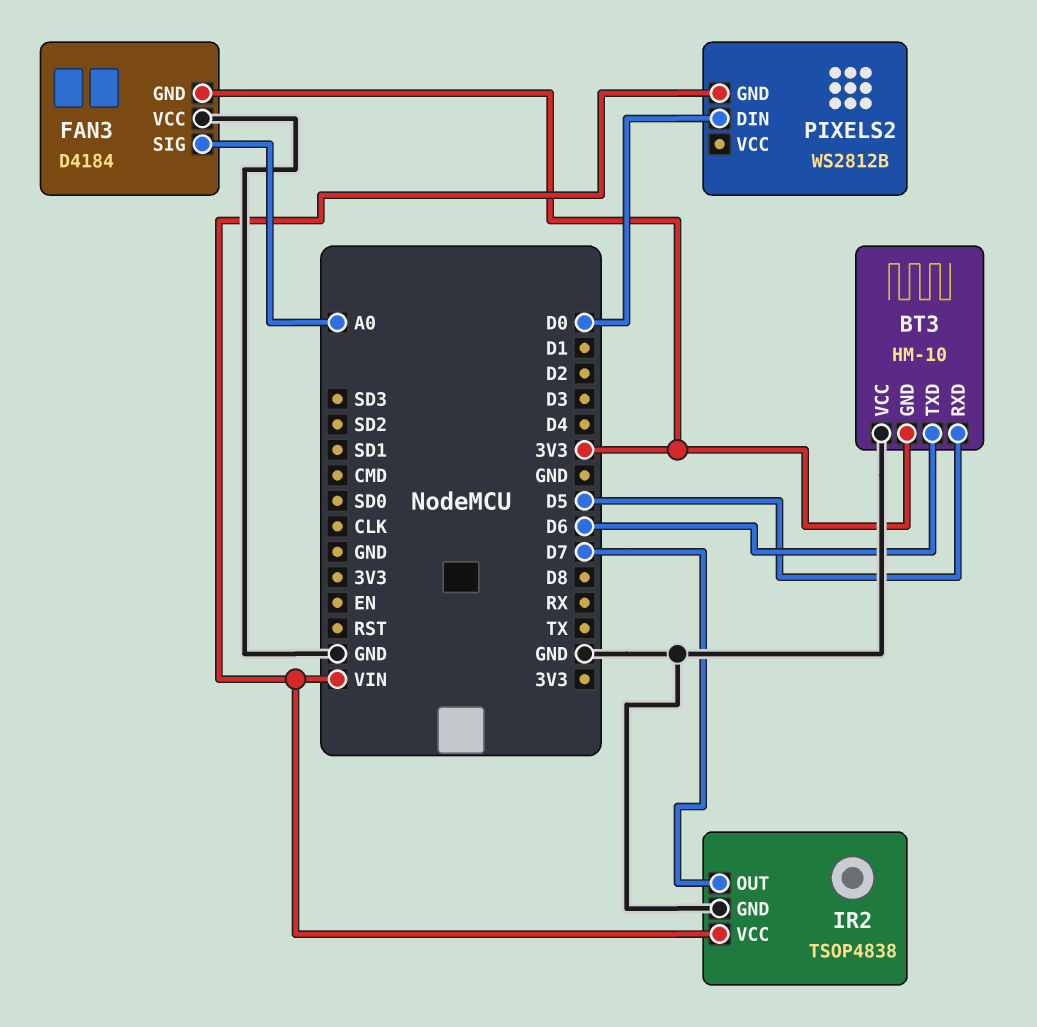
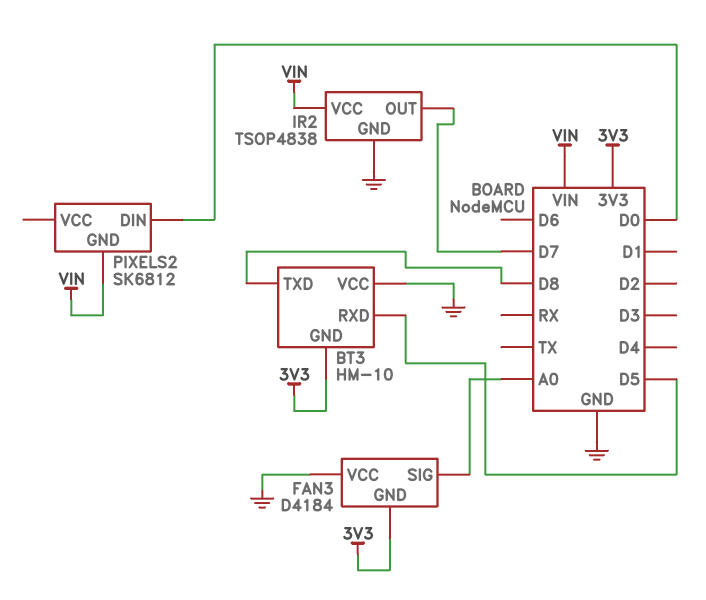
BT3 pin TXD: D6 -> D8
PIXELS2: WS2812B -> SK6812

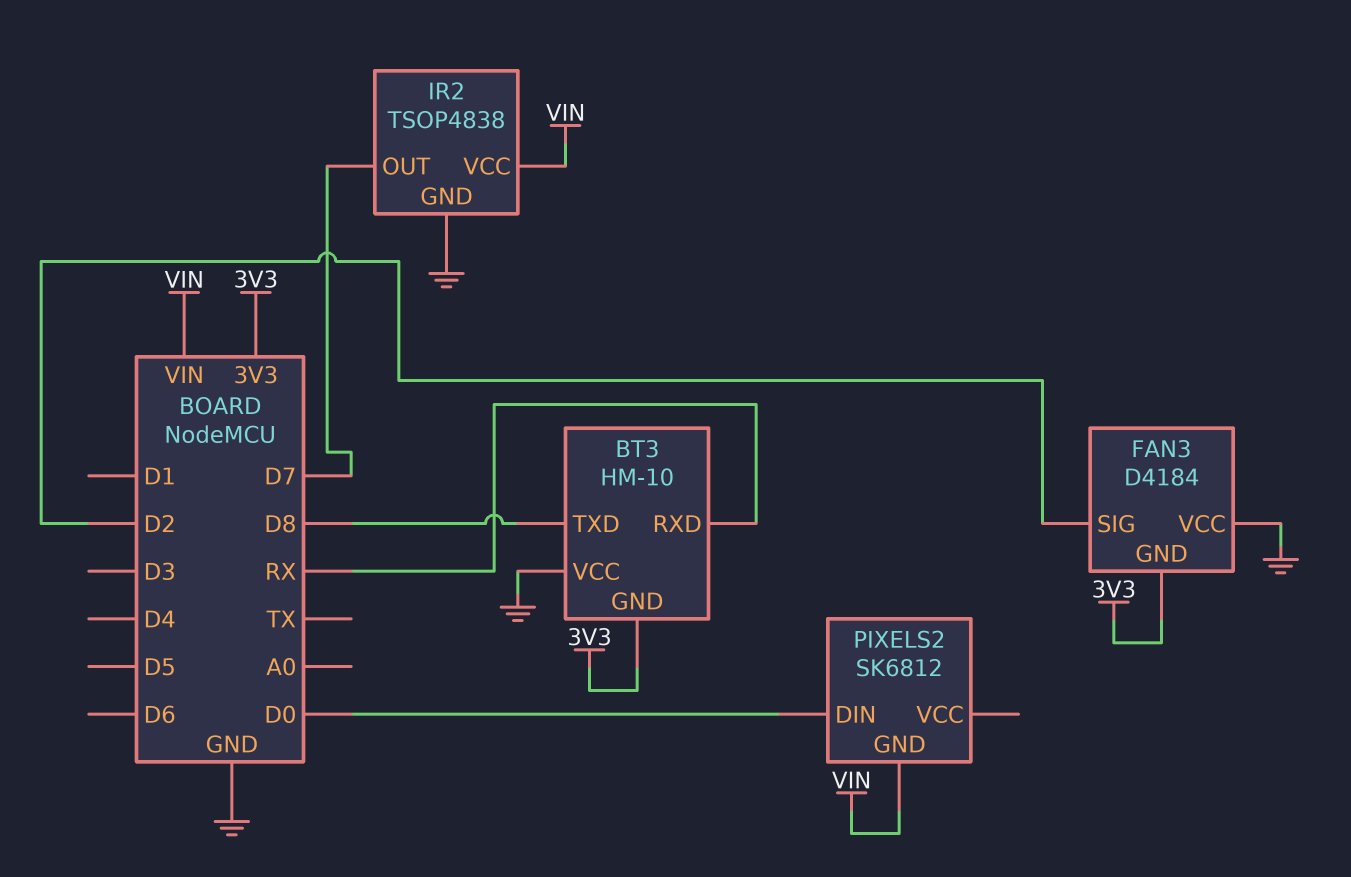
BT3 pin RXD: D5 -> RX
FAN3 pin SIG: A0 -> D2

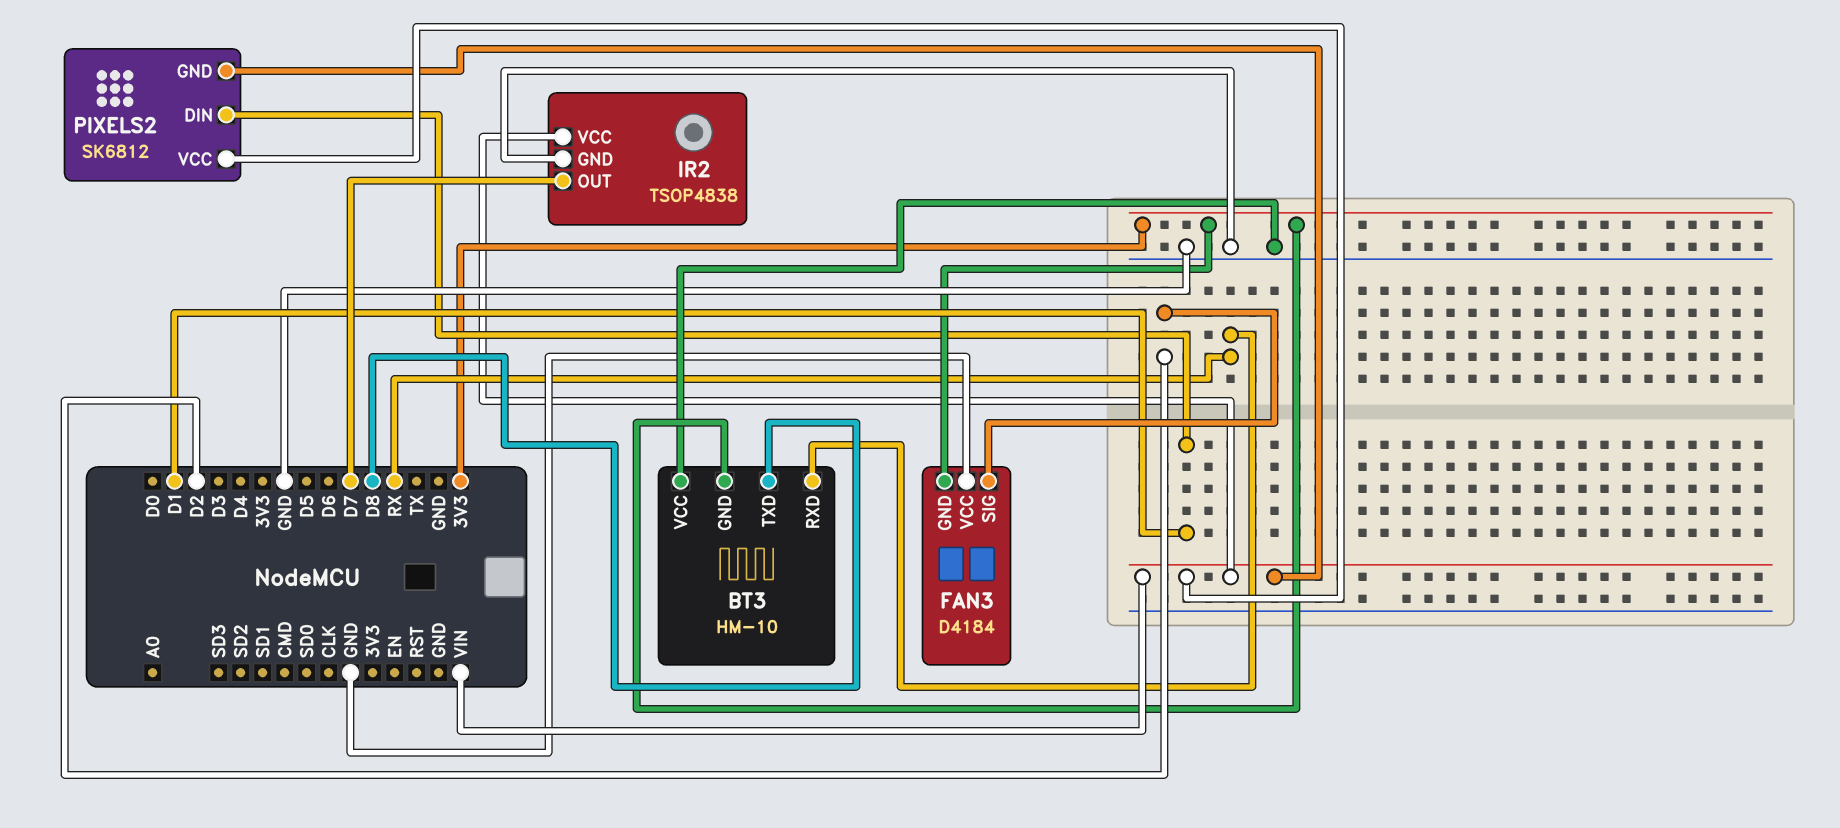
PIXELS2 pin DIN: D0 -> D1
PIXELS2 pin VCC: none -> VIN

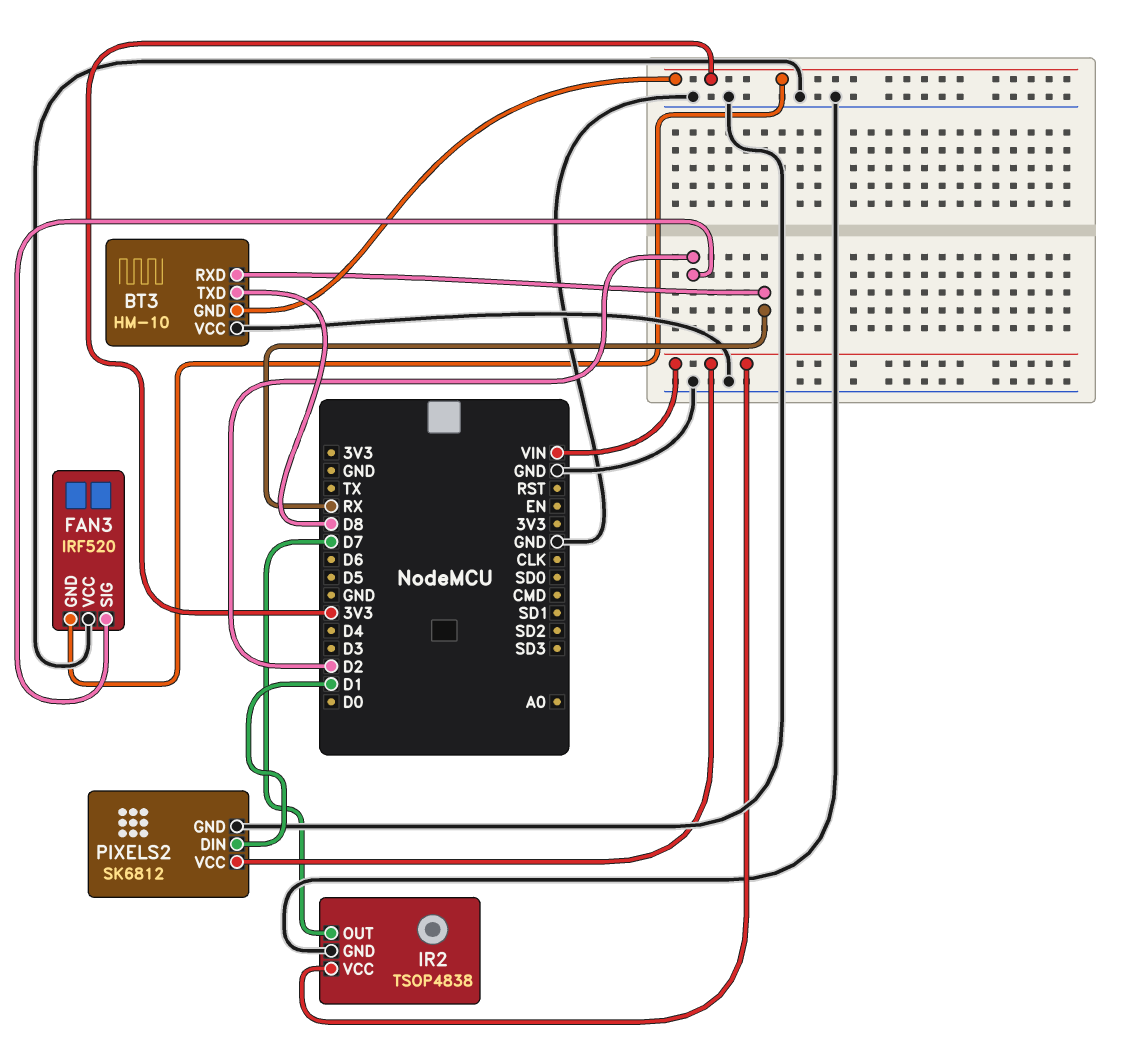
FAN3: D4184 -> IRF520
PIXELS2 pin GND: VIN -> GND

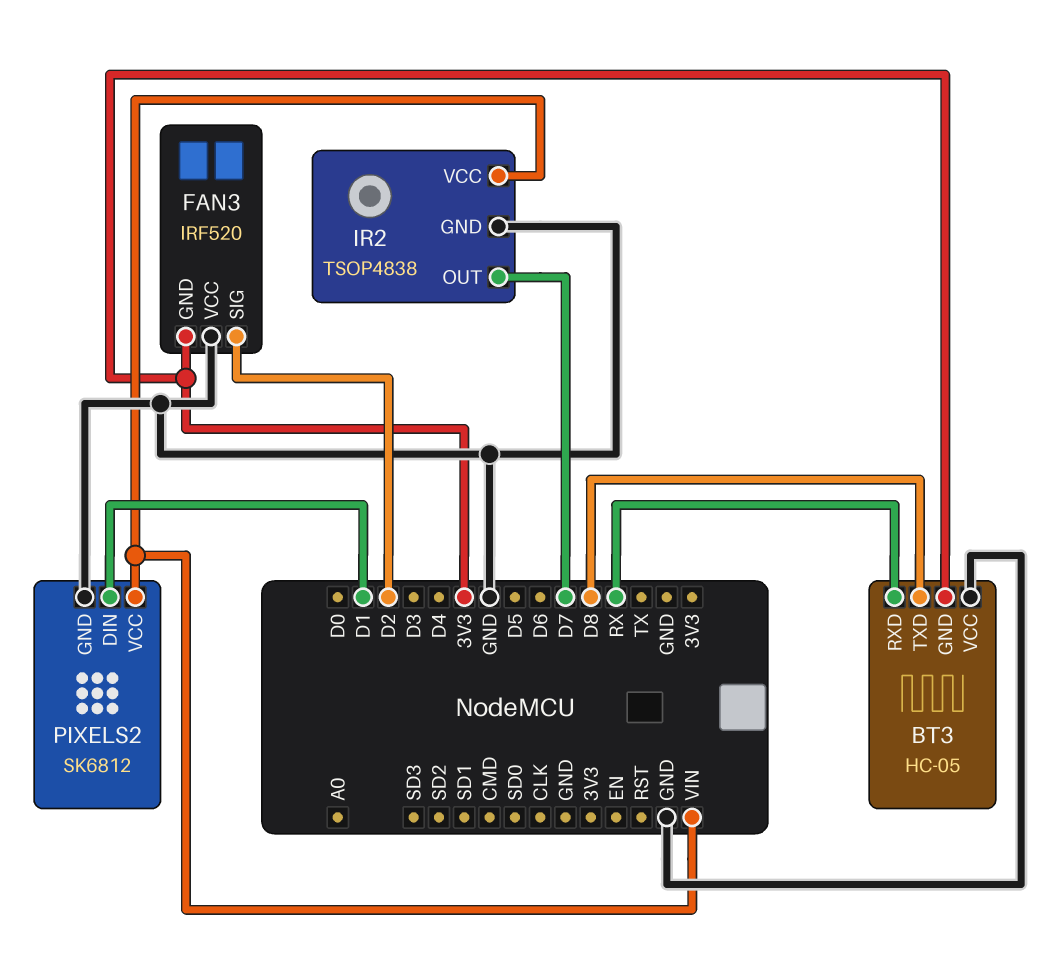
BT3: HM-10 -> HC-05

